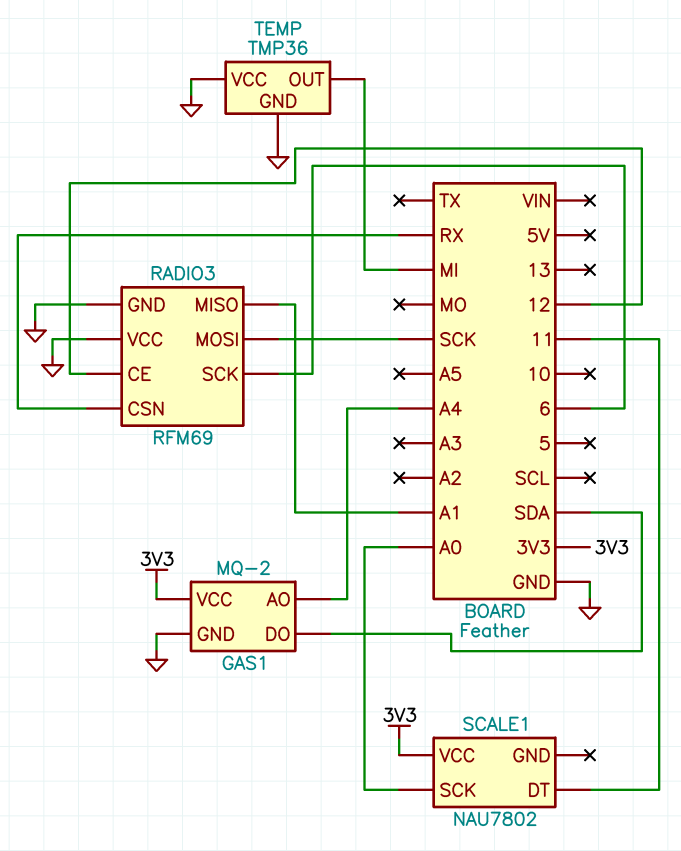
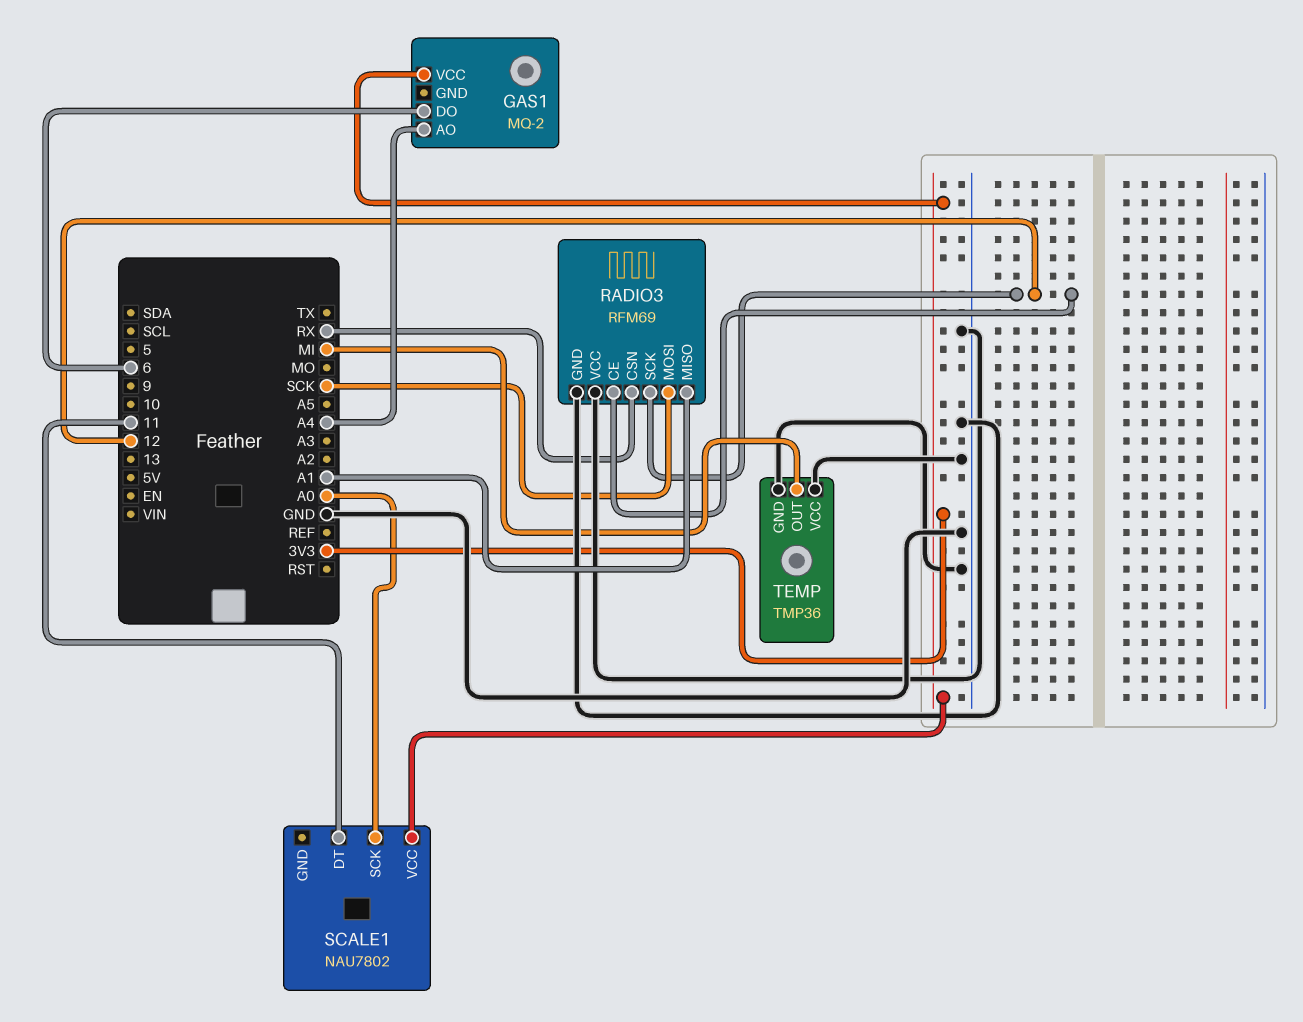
GAS1 pin DO: SDA -> 6
GAS1 pin GND: GND -> none
RADIO3 pin SCK: 6 -> 12

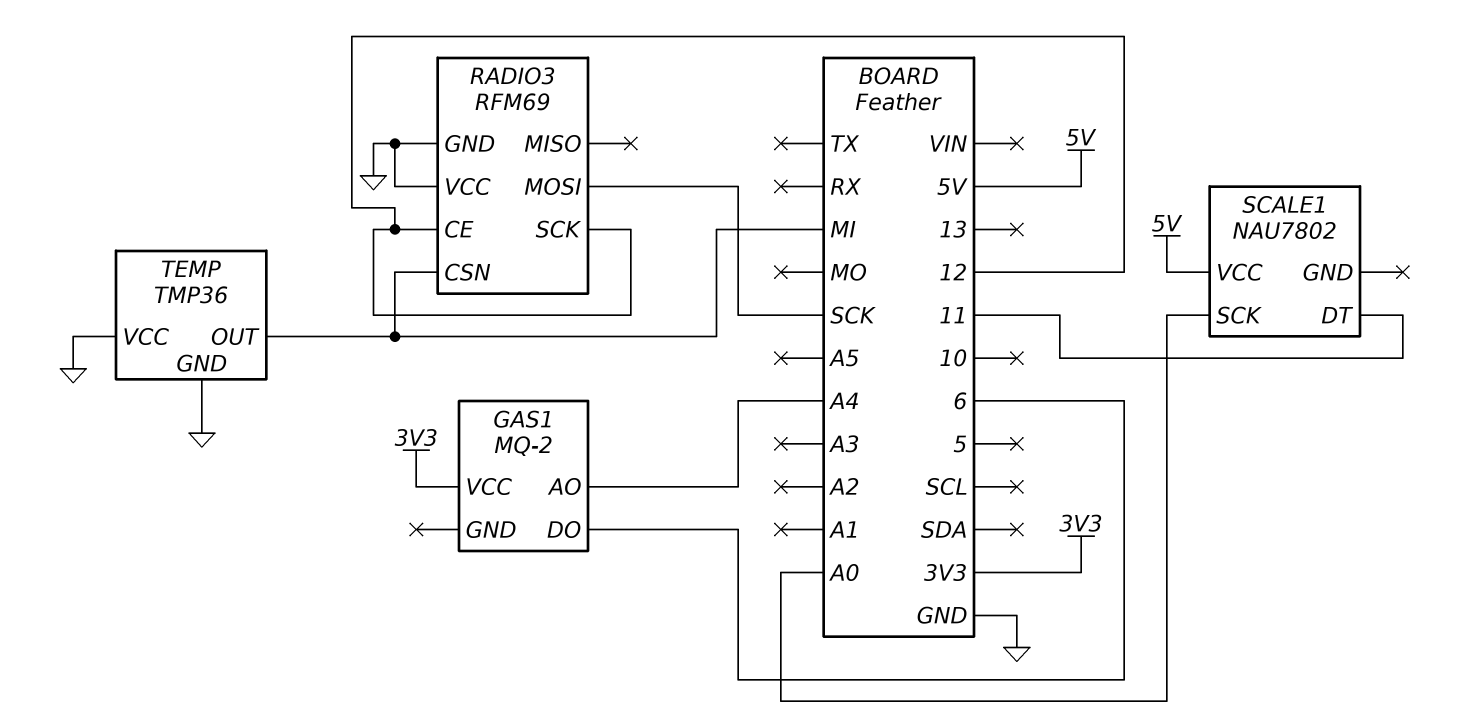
RADIO3 pin CSN: RX -> MI
RADIO3 pin MISO: A1 -> none
SCALE1 pin VCC: 3V3 -> 5V

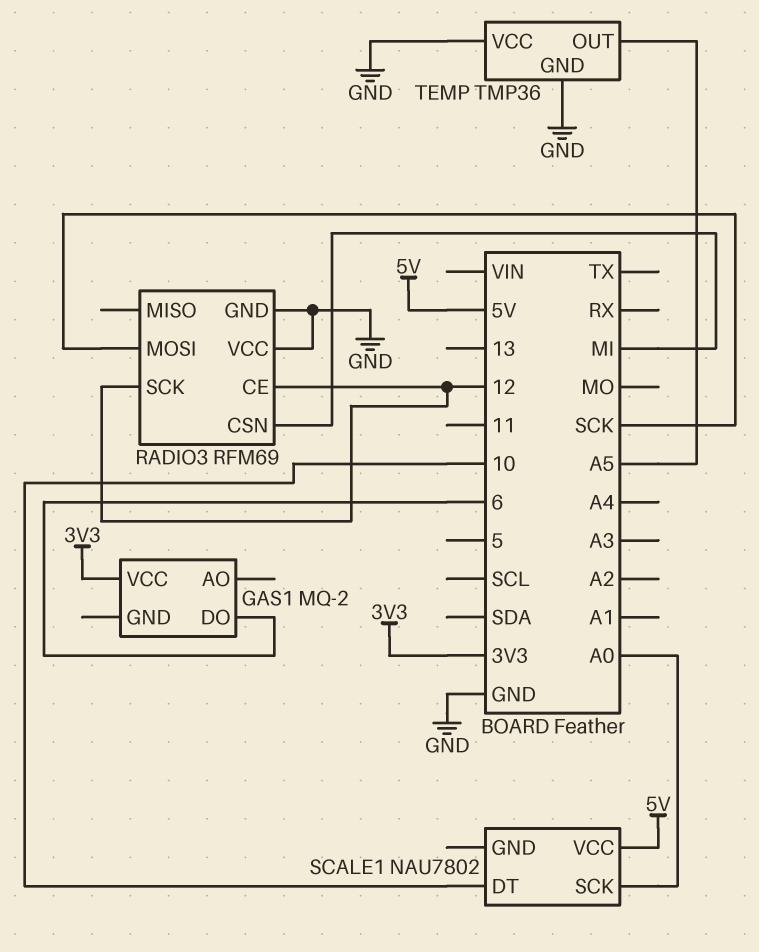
GAS1 pin AO: A4 -> none
SCALE1 pin DT: 11 -> 10
TEMP pin OUT: MI -> A5

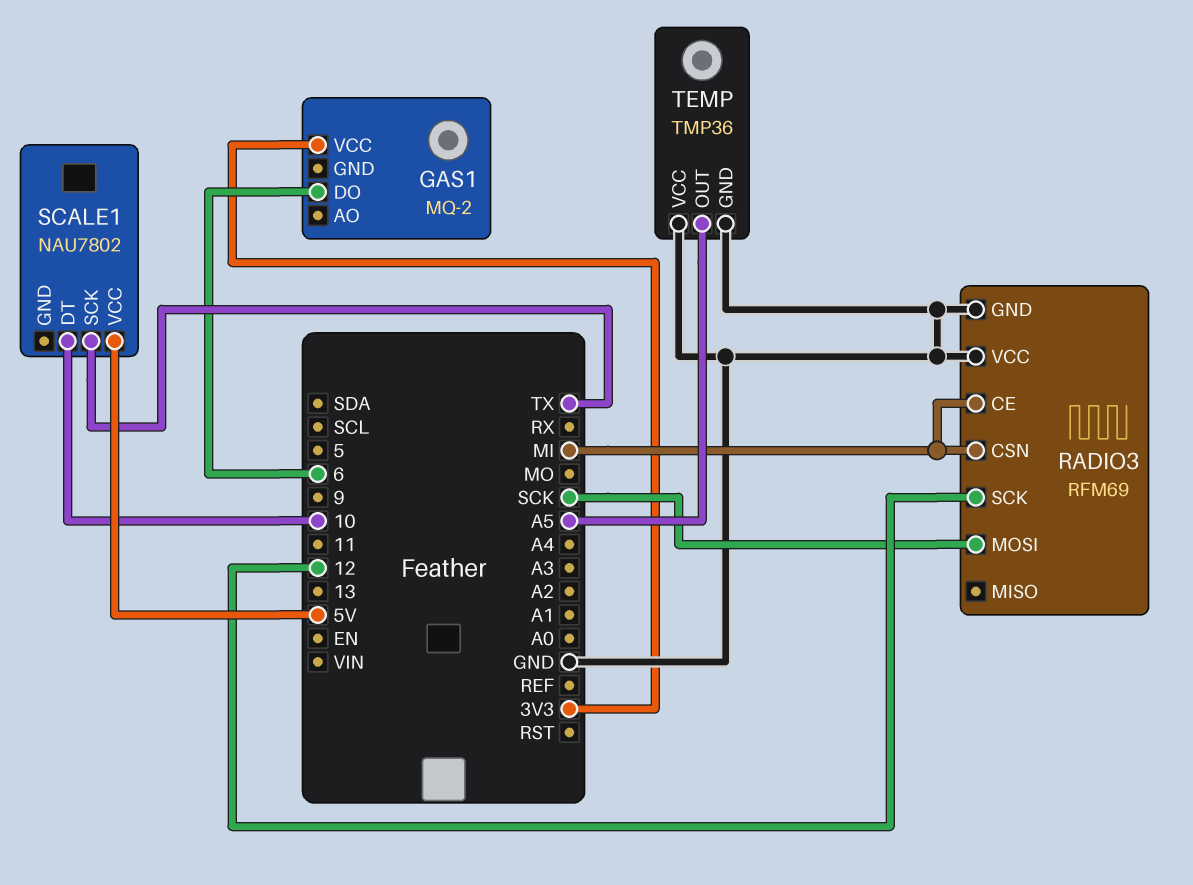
RADIO3 pin CE: 12 -> MI
SCALE1 pin SCK: A0 -> TX

